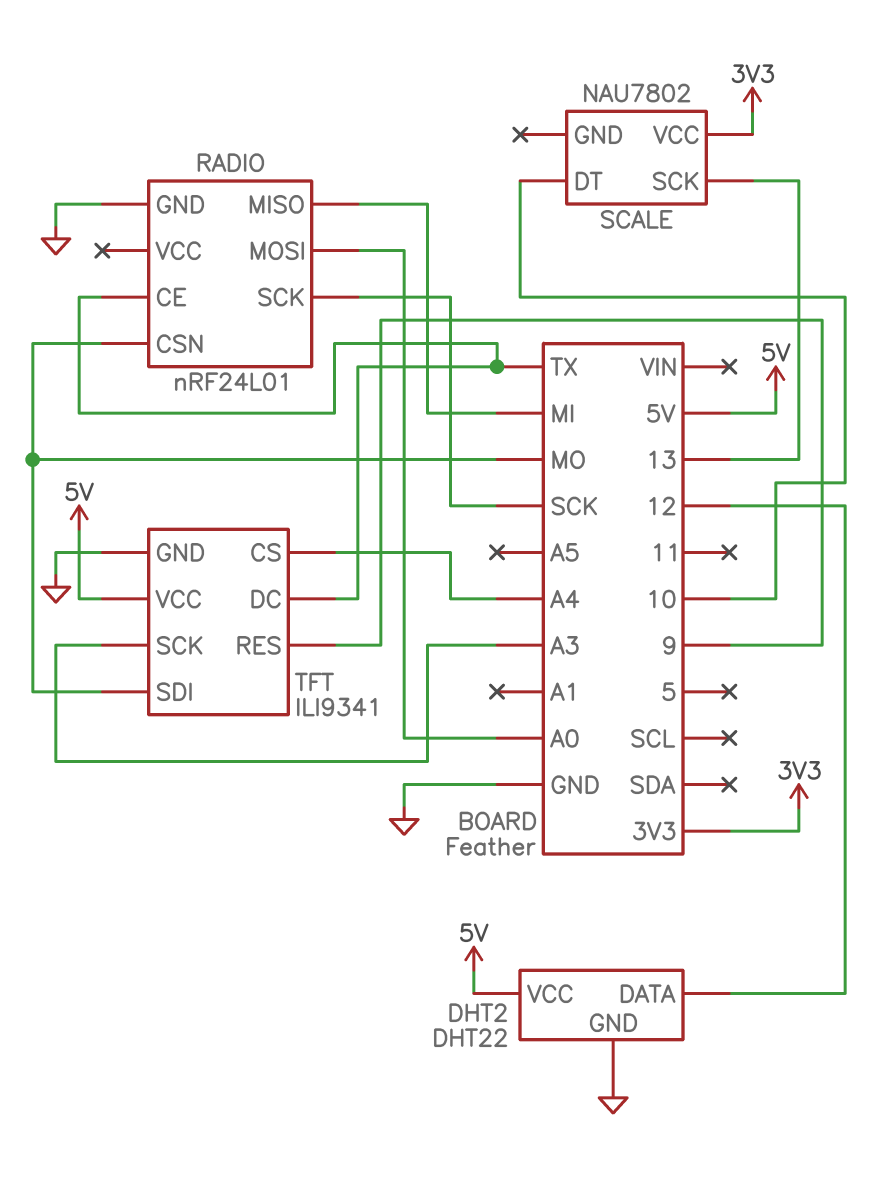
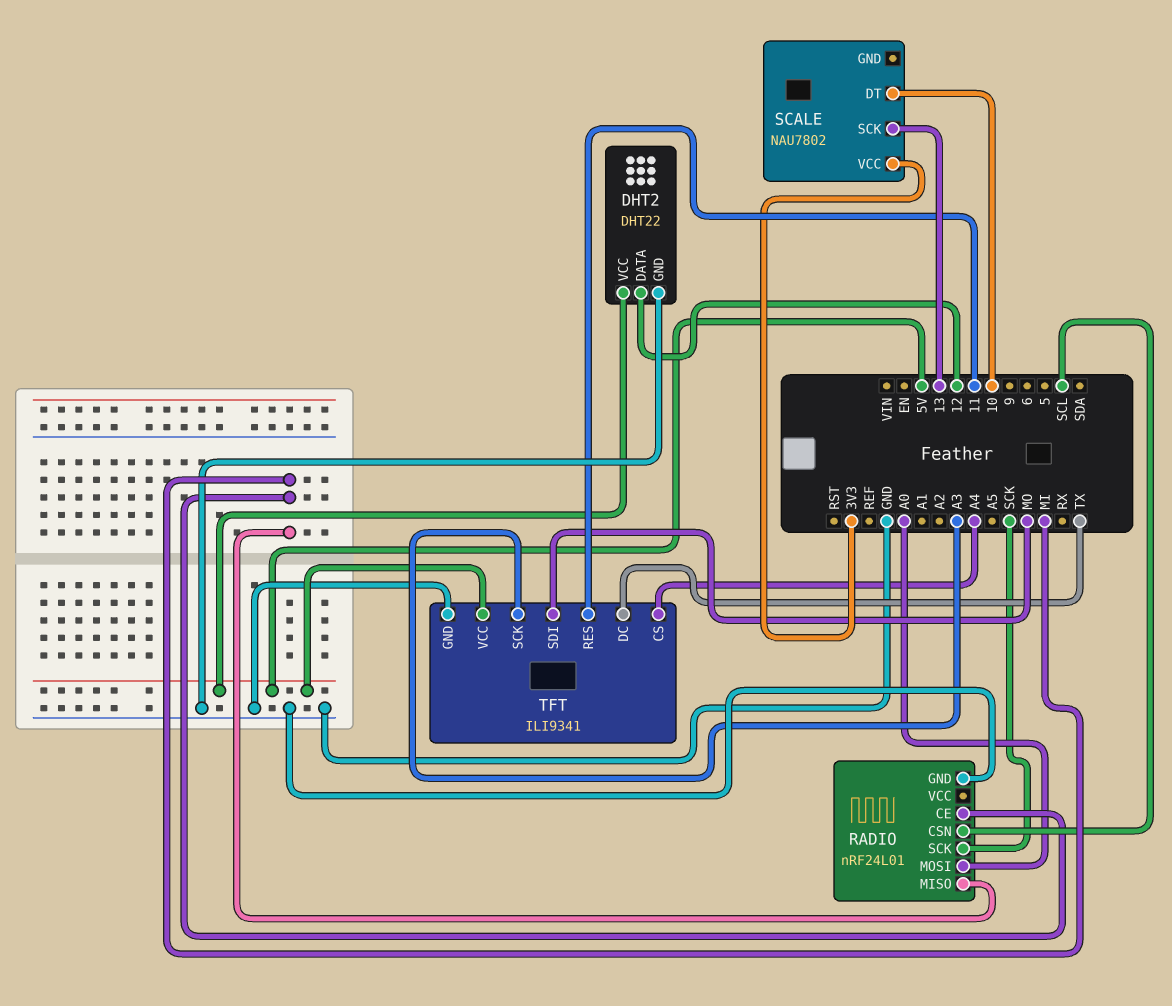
RADIO pin CE: TX -> MI
RADIO pin CSN: MO -> SCL
TFT pin RES: 9 -> 11

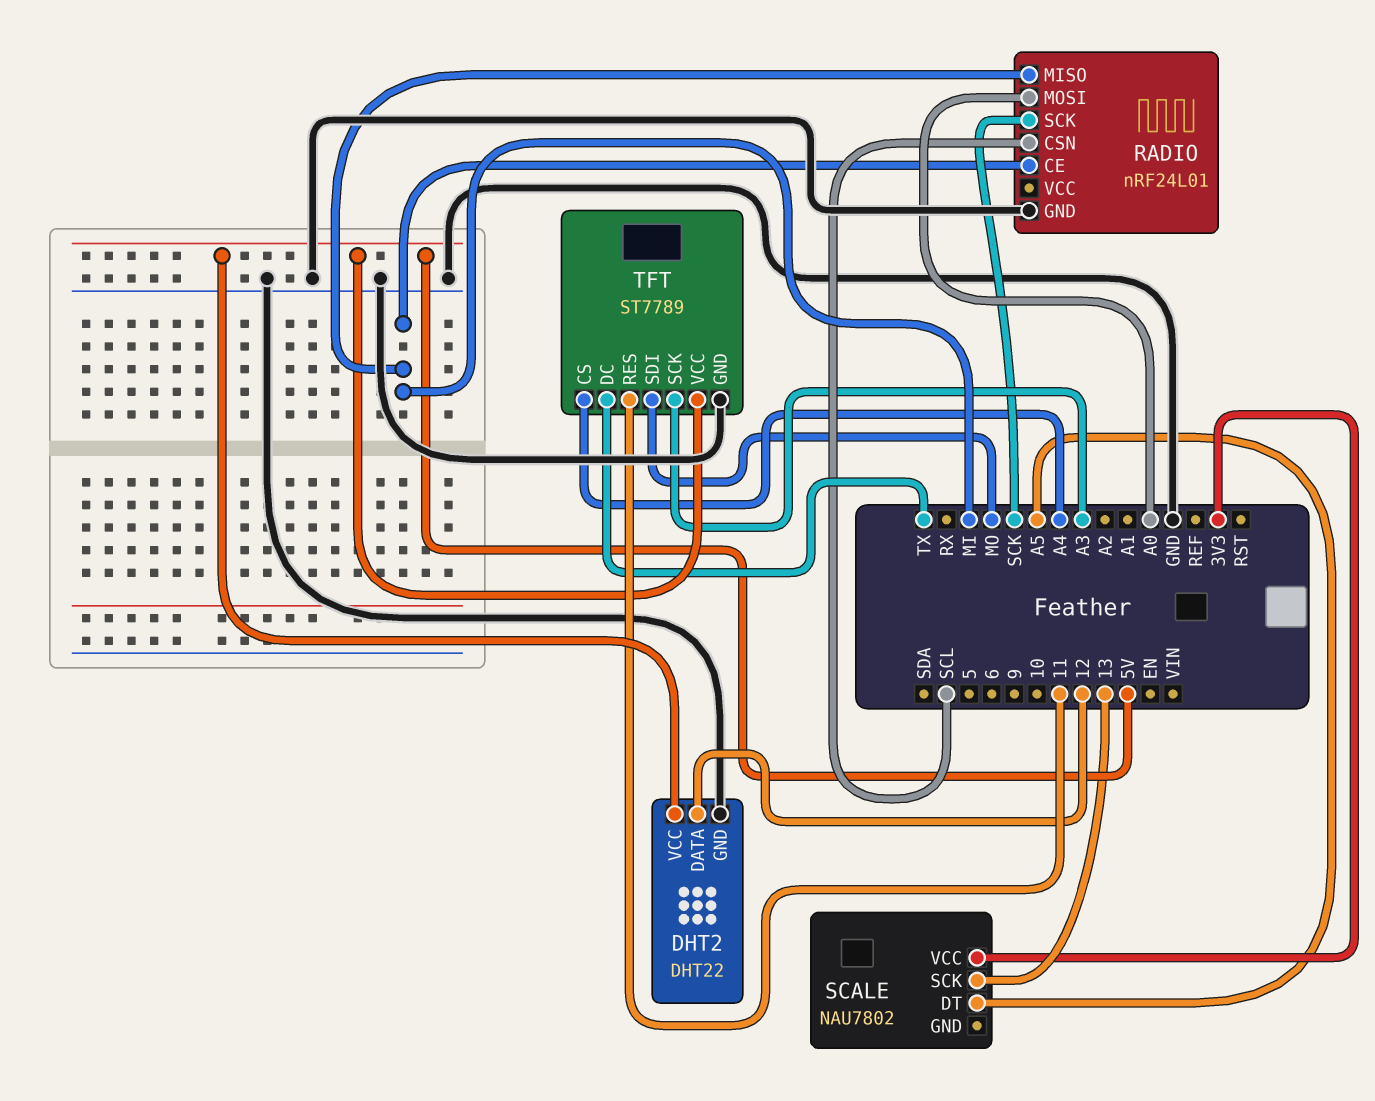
SCALE pin DT: 10 -> A5
TFT: ILI9341 -> ST7789

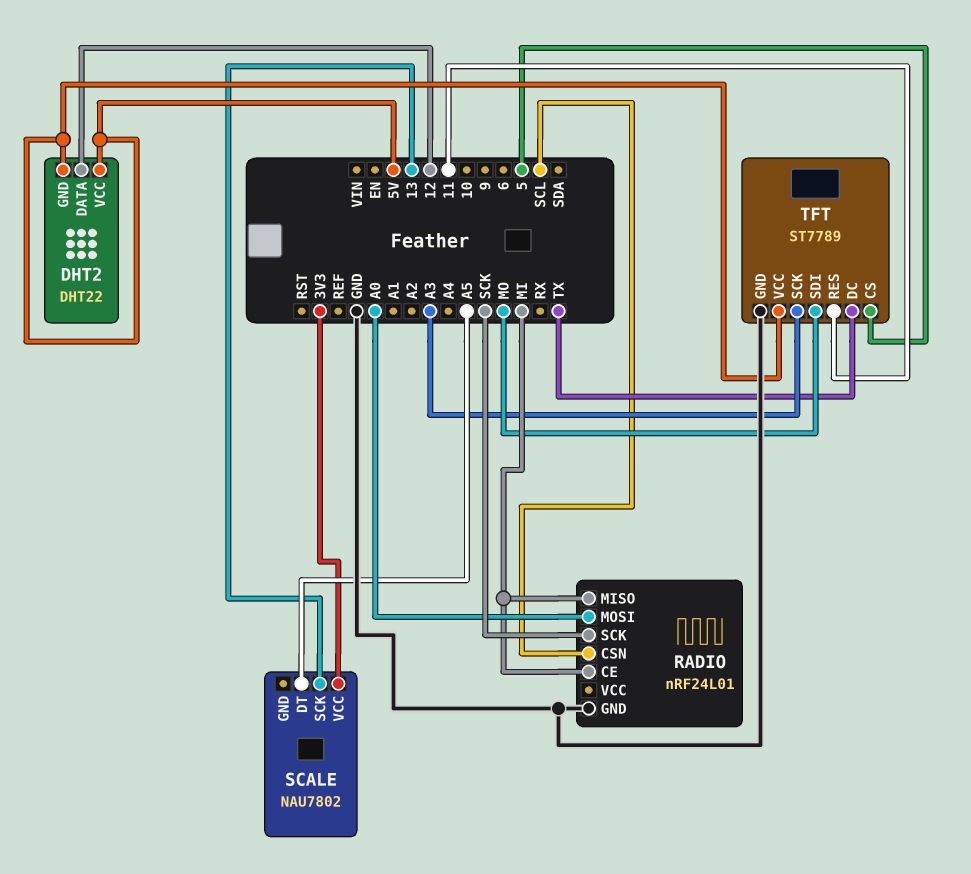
DHT2 pin GND: GND -> 5V
TFT pin CS: A4 -> 5

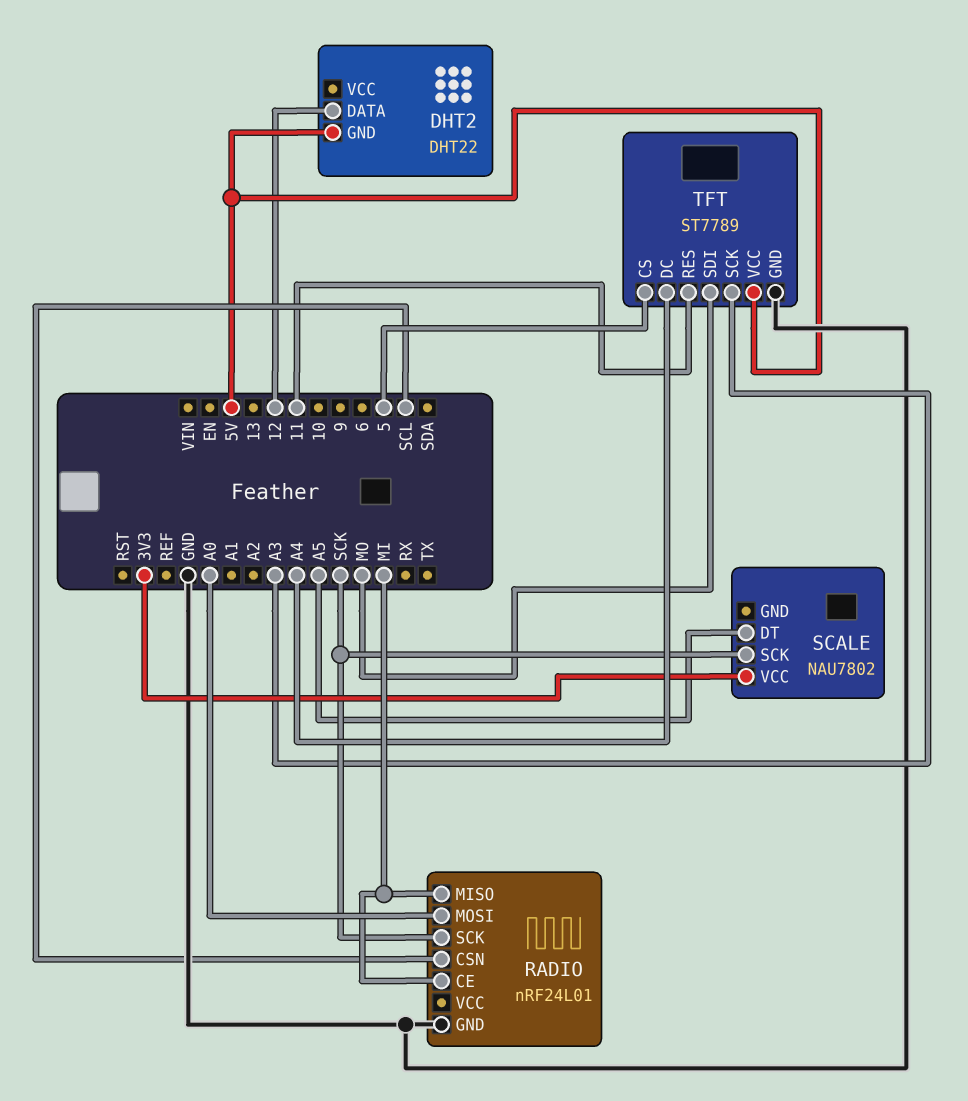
DHT2 pin VCC: 5V -> none
SCALE pin SCK: 13 -> SCK
TFT pin DC: TX -> A4

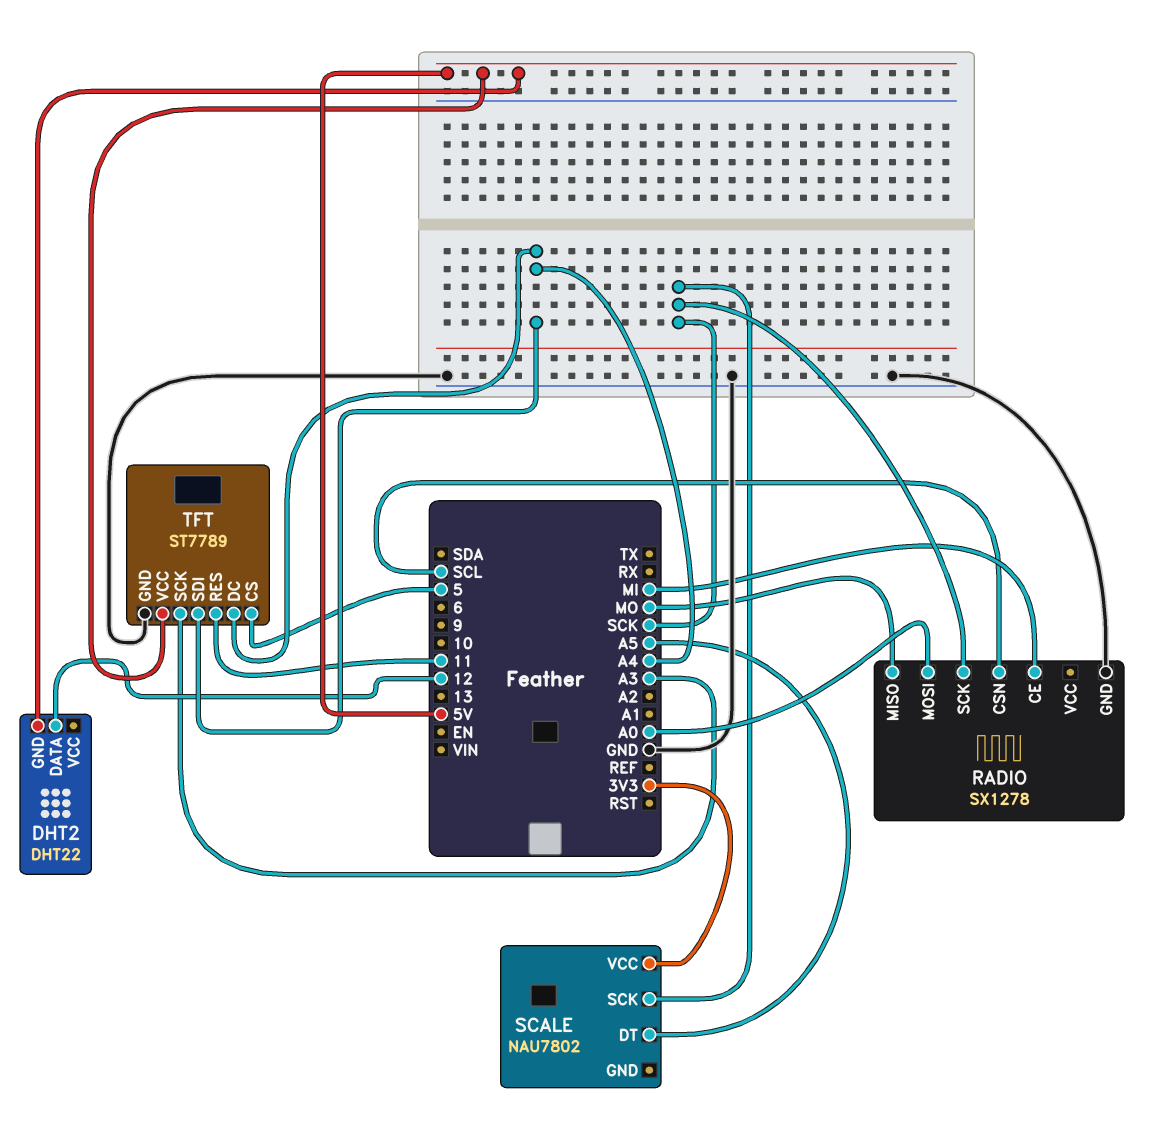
RADIO: nRF24L01 -> SX1278
RADIO pin MISO: MI -> MO
TFT pin SDI: MO -> A4

